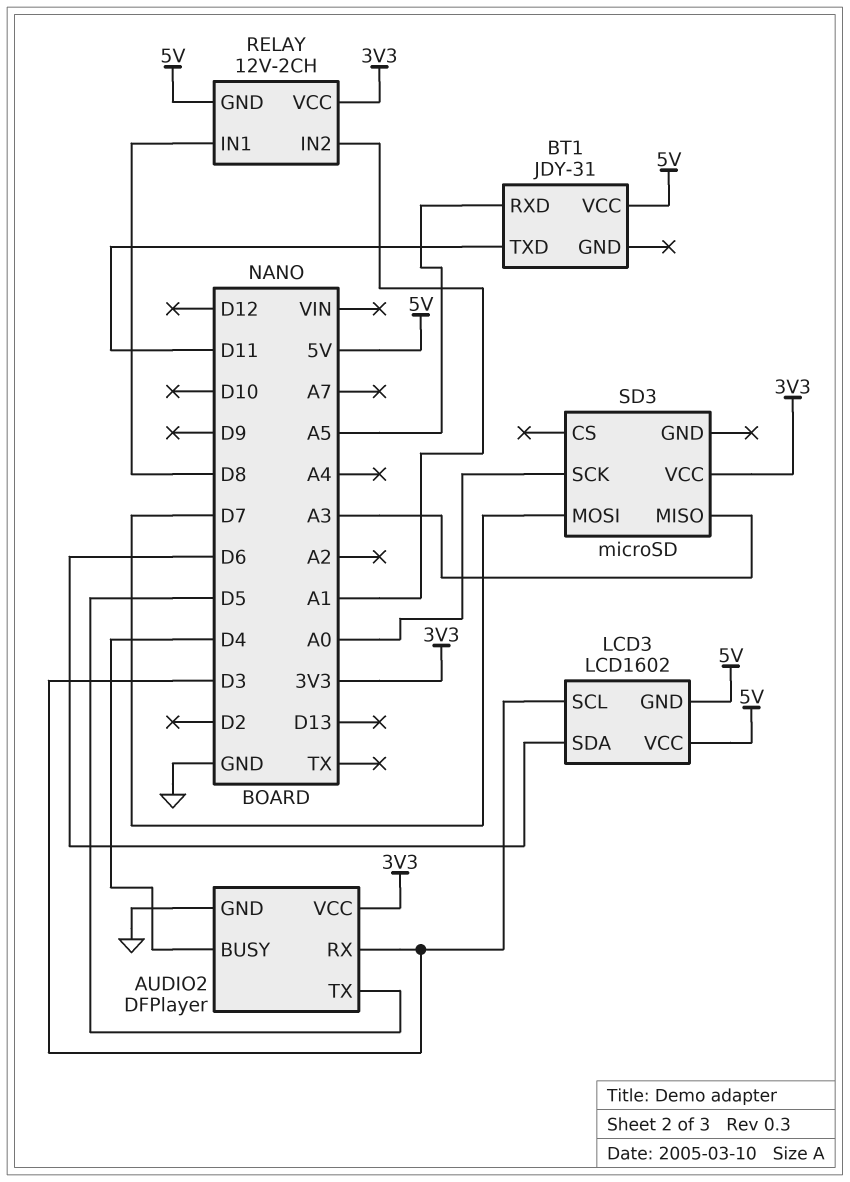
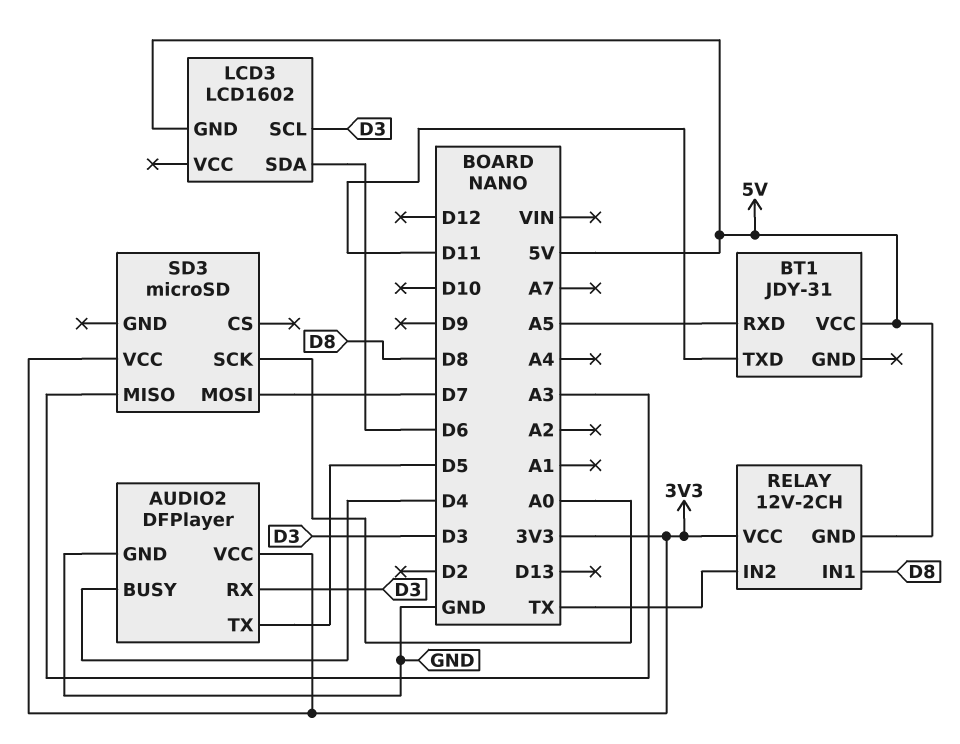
LCD3 pin VCC: 5V -> none
RELAY pin IN2: A1 -> TX

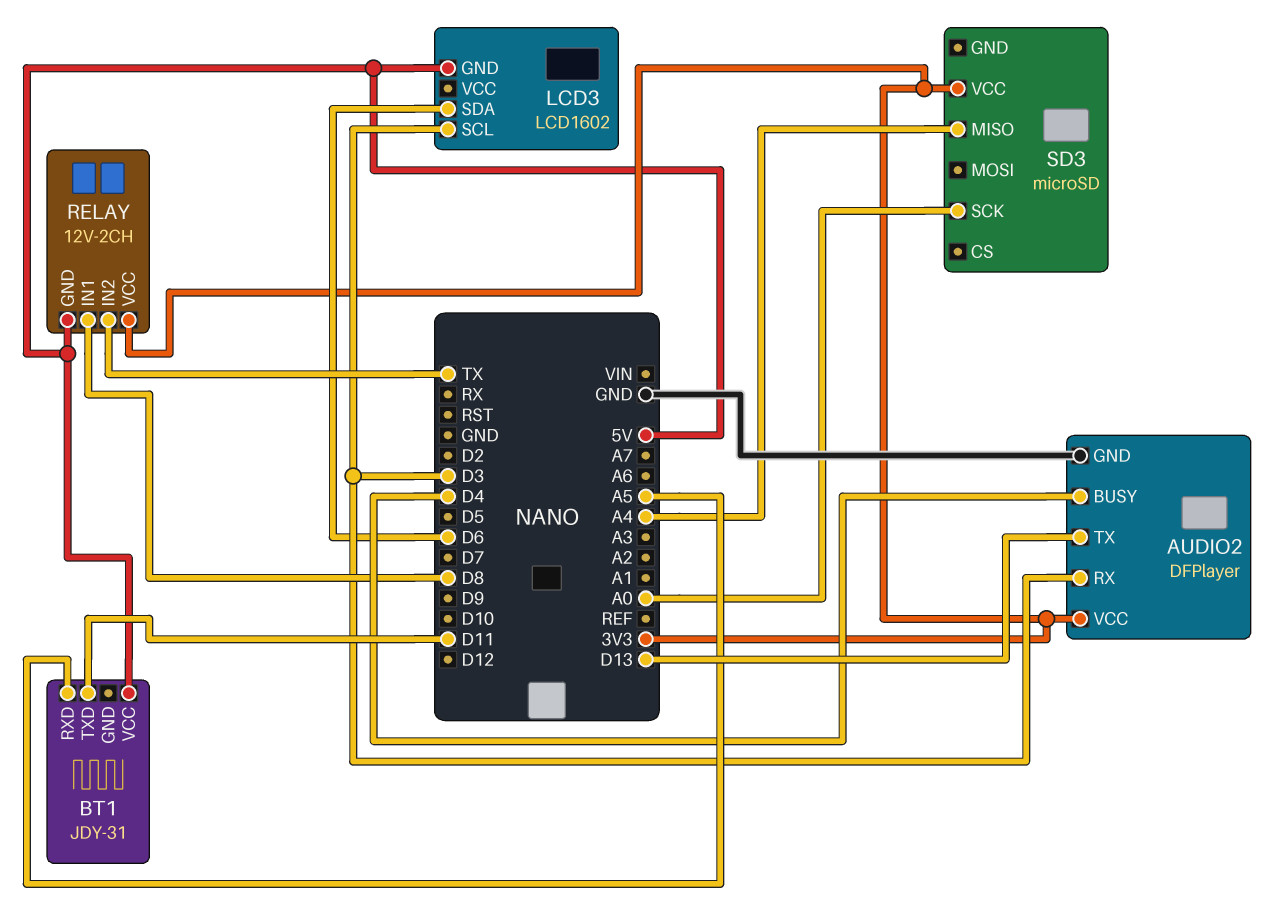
AUDIO2 pin TX: D5 -> D13
SD3 pin MISO: A3 -> A4
SD3 pin MOSI: D7 -> none

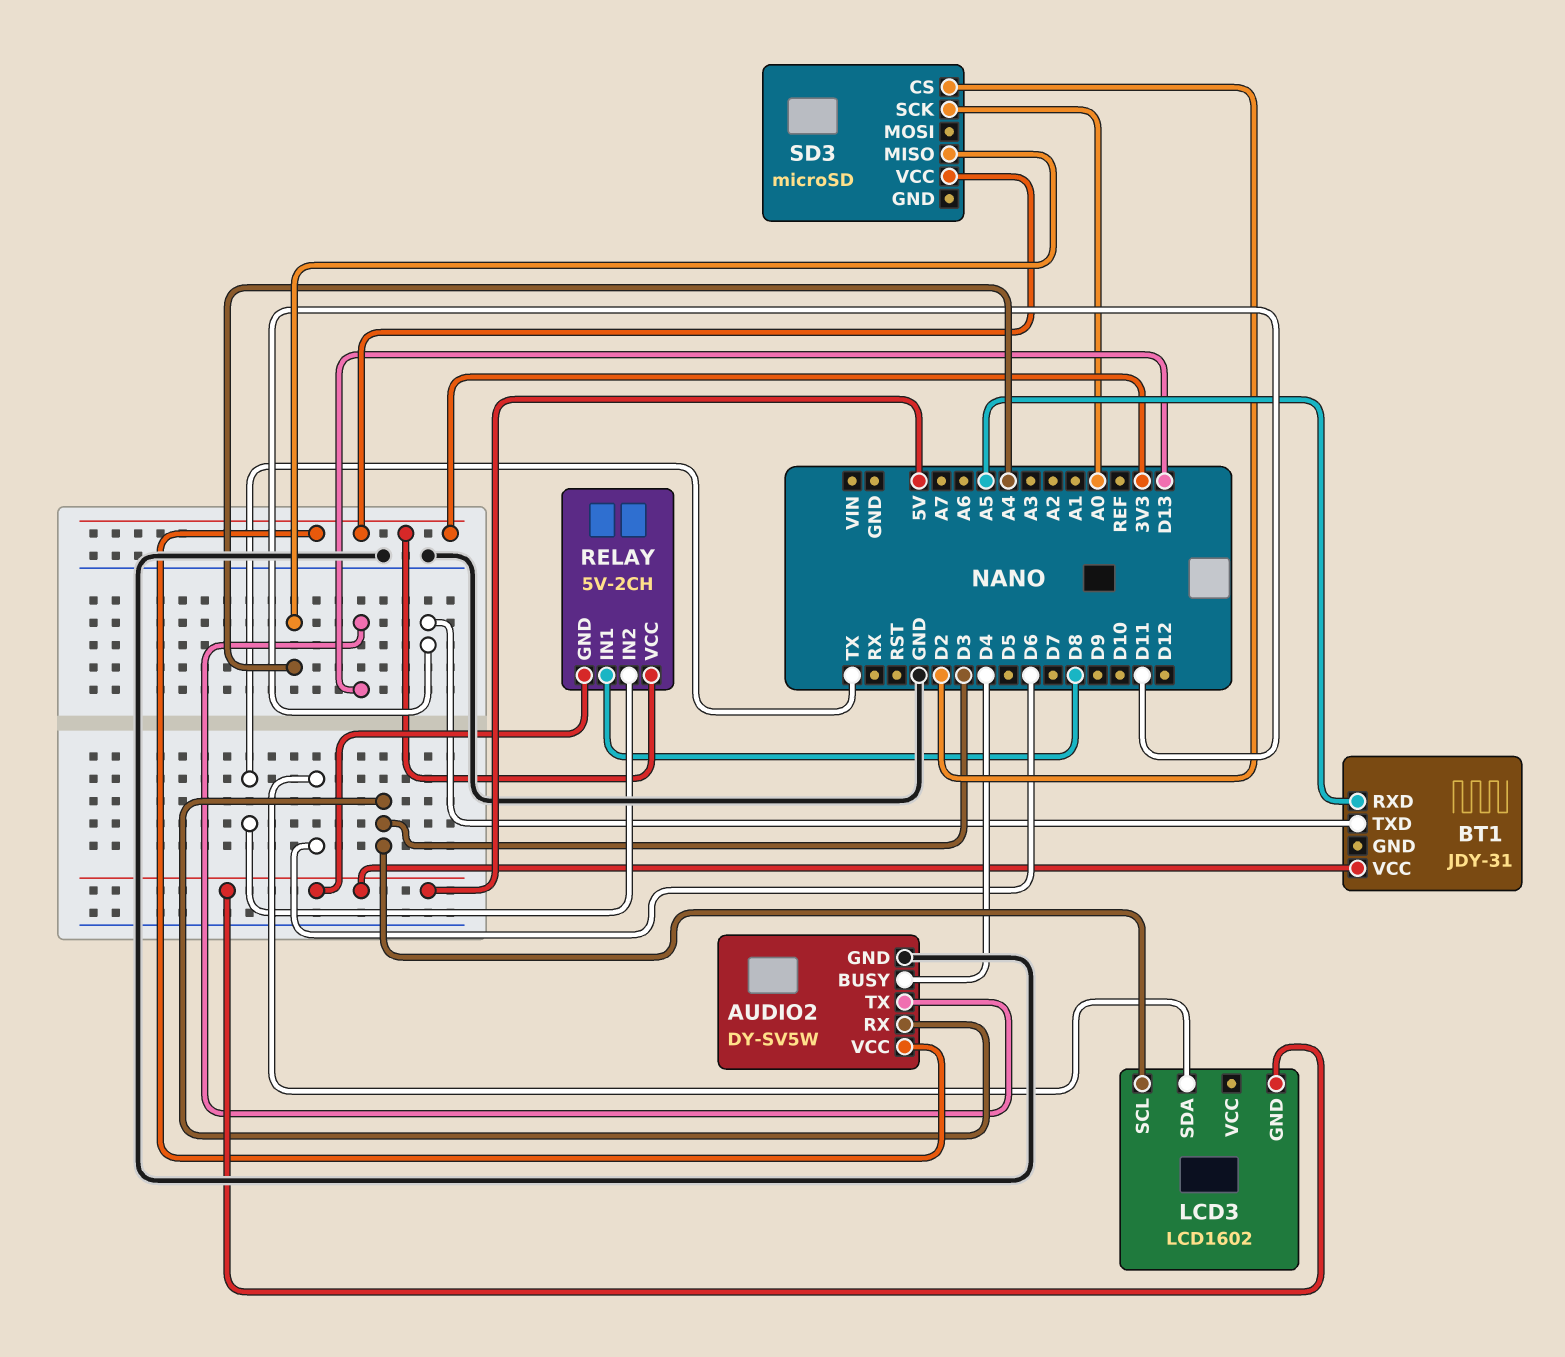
AUDIO2: DFPlayer -> DY-SV5W
RELAY: 12V-2CH -> 5V-2CH
SD3 pin CS: none -> D2

